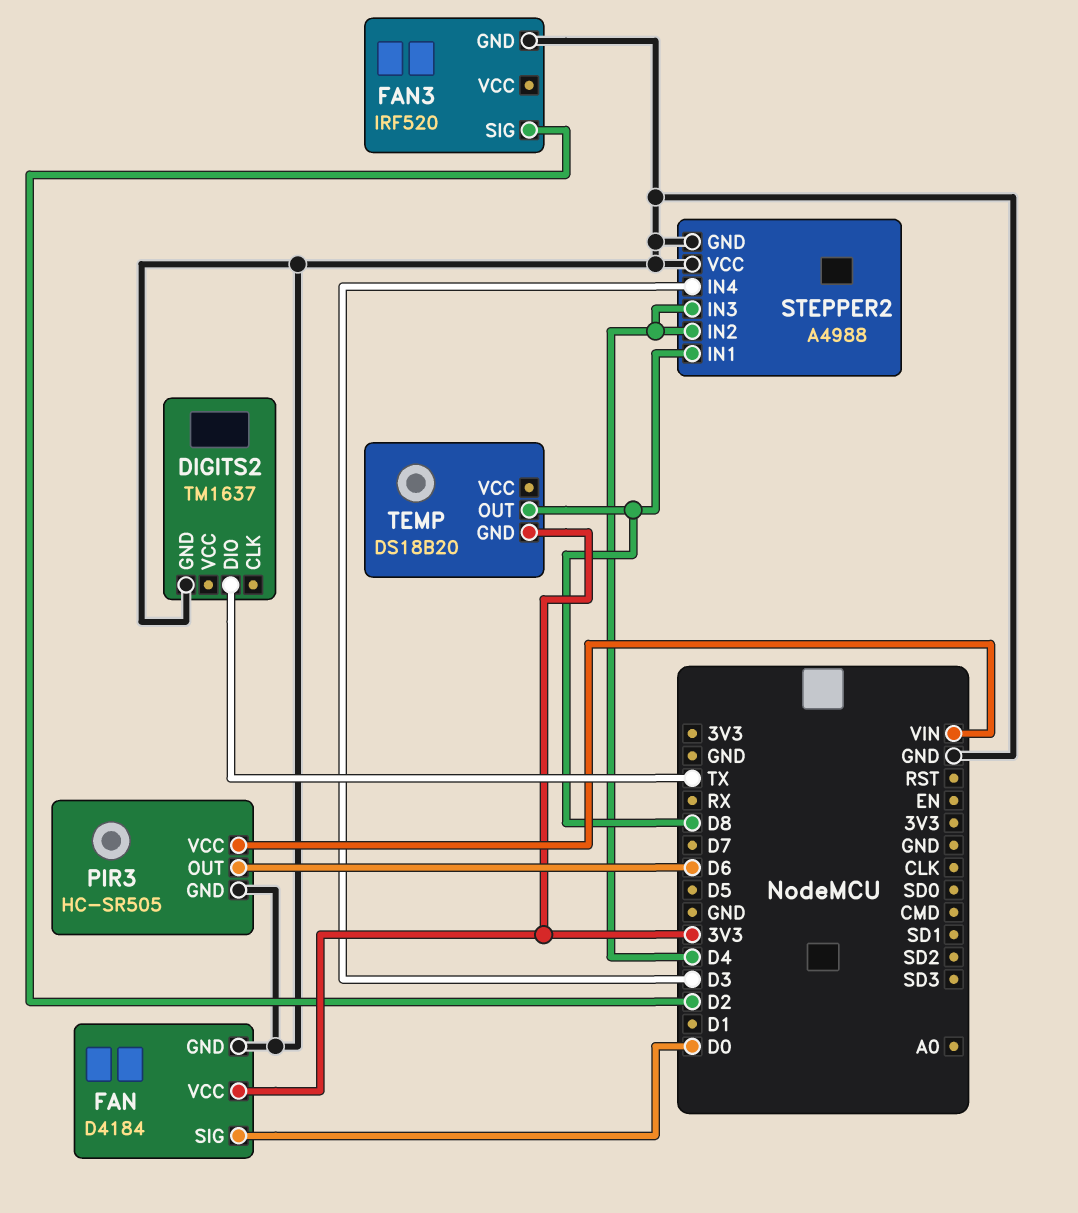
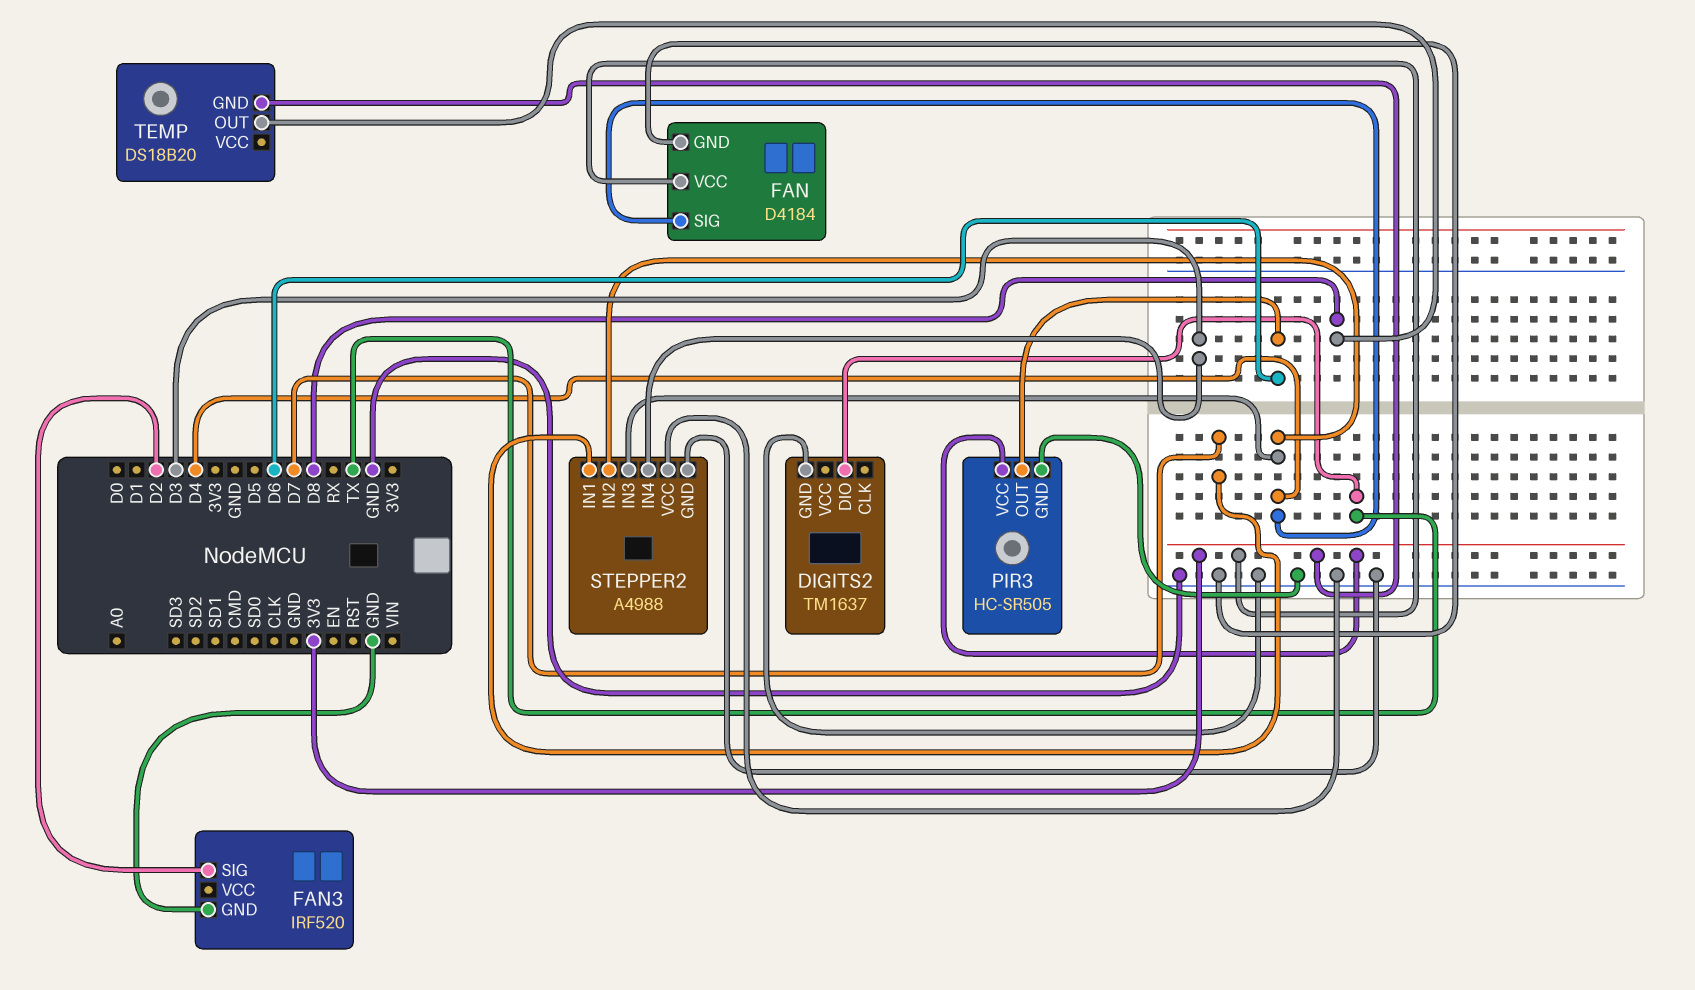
FAN pin SIG: D0 -> D4
PIR3 pin VCC: VIN -> 3V3
STEPPER2 pin IN1: D8 -> D7

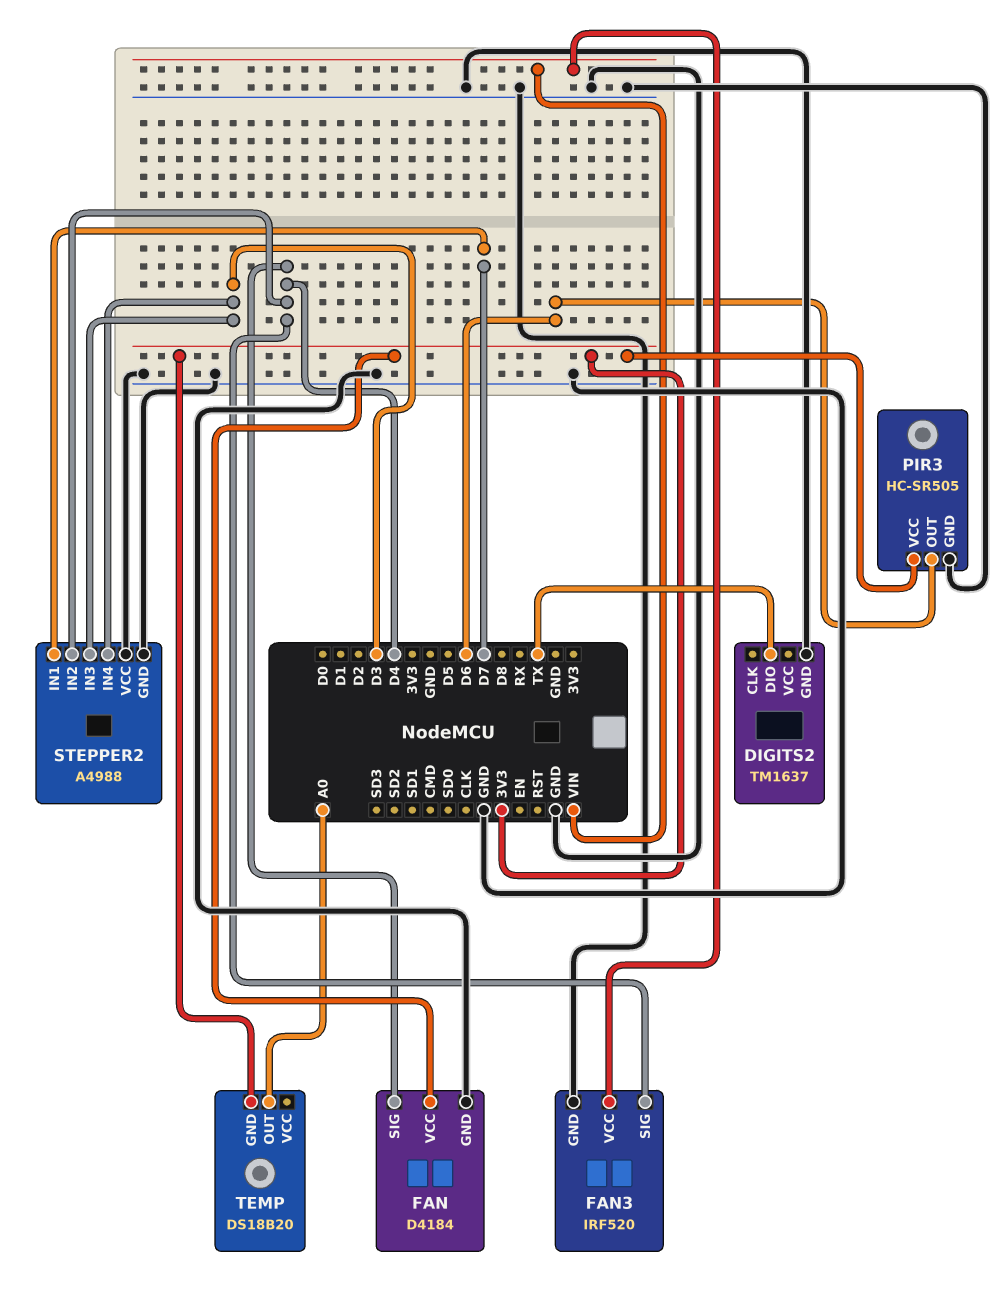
FAN3 pin SIG: D2 -> D4
FAN3 pin VCC: none -> VIN
STEPPER2 pin IN3: D4 -> D3
TEMP pin OUT: D8 -> A0

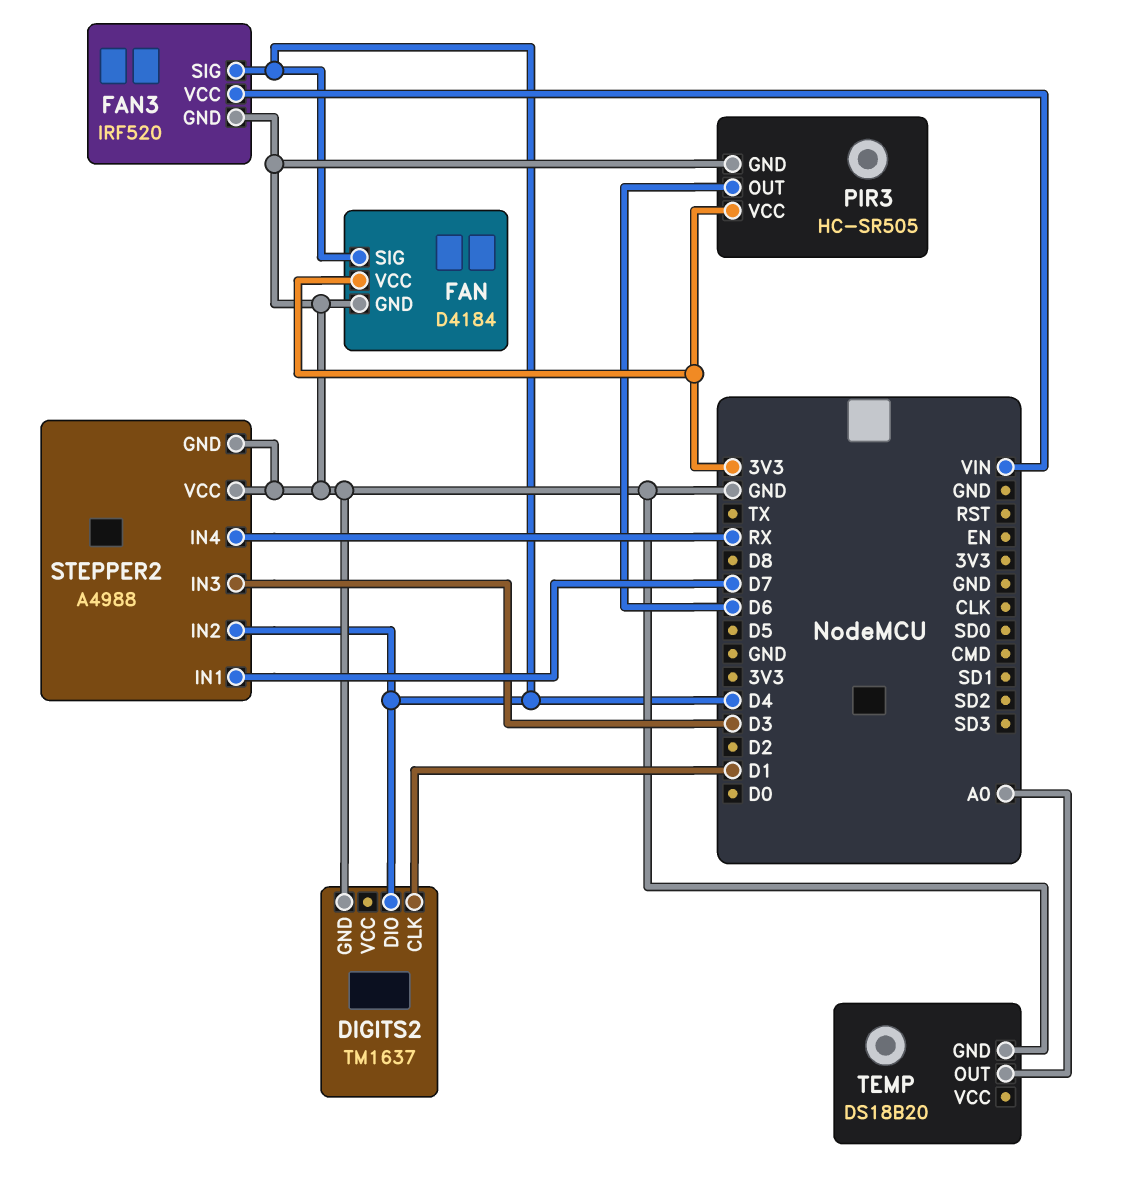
DIGITS2 pin CLK: none -> D1
DIGITS2 pin DIO: TX -> D4
STEPPER2 pin IN4: D3 -> RX
TEMP pin GND: 3V3 -> GND

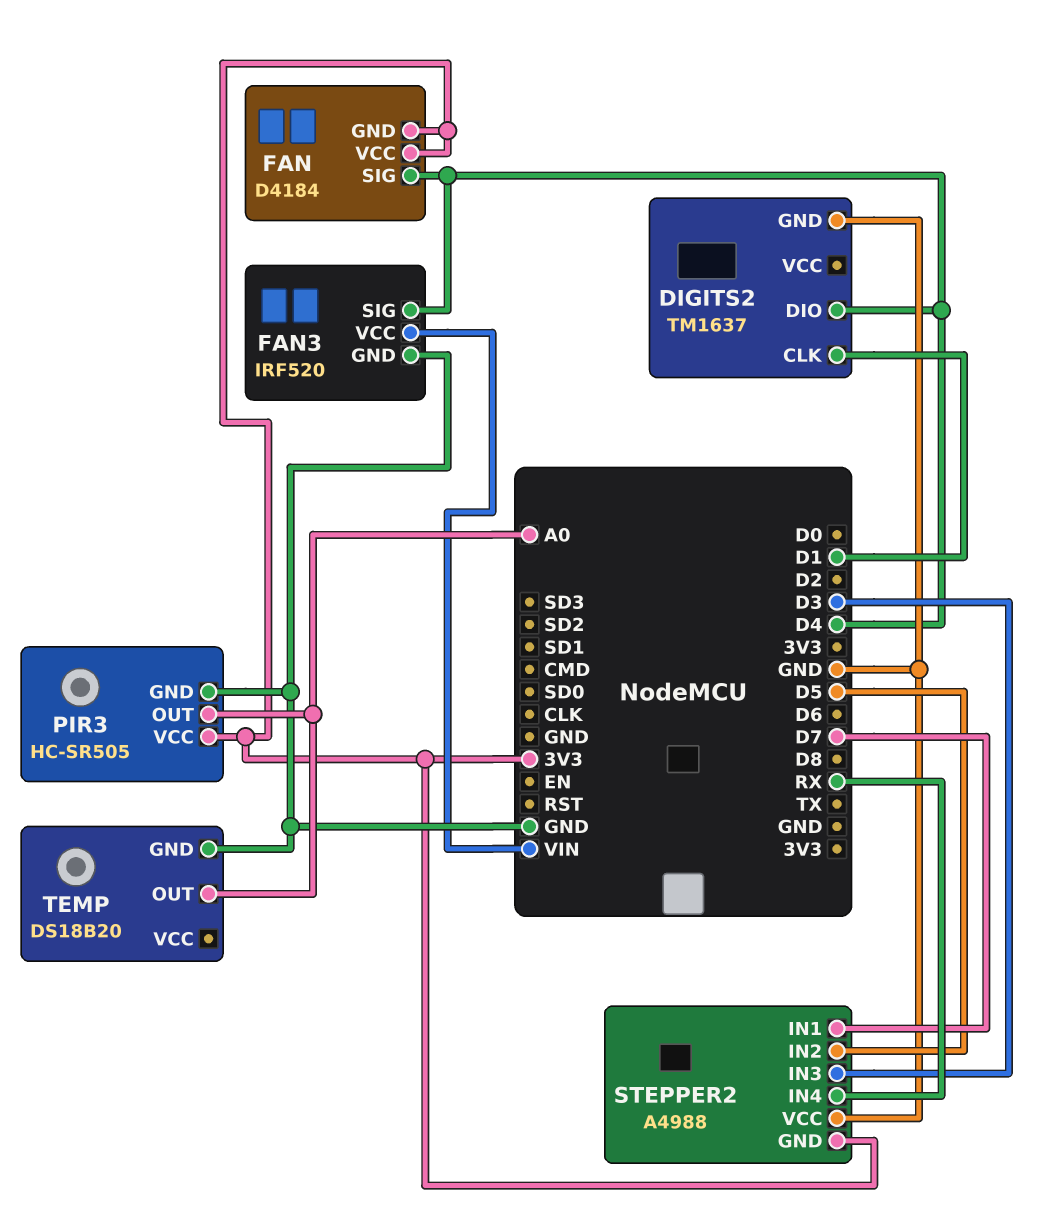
FAN pin GND: GND -> 3V3
PIR3 pin OUT: D6 -> A0
STEPPER2 pin GND: GND -> 3V3
STEPPER2 pin IN2: D4 -> D5

